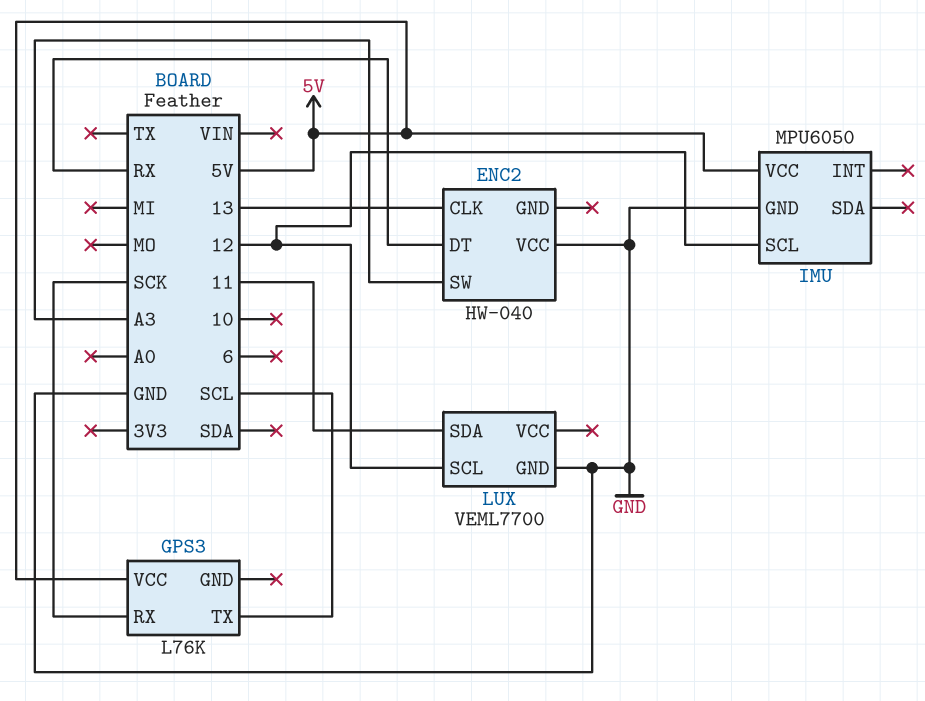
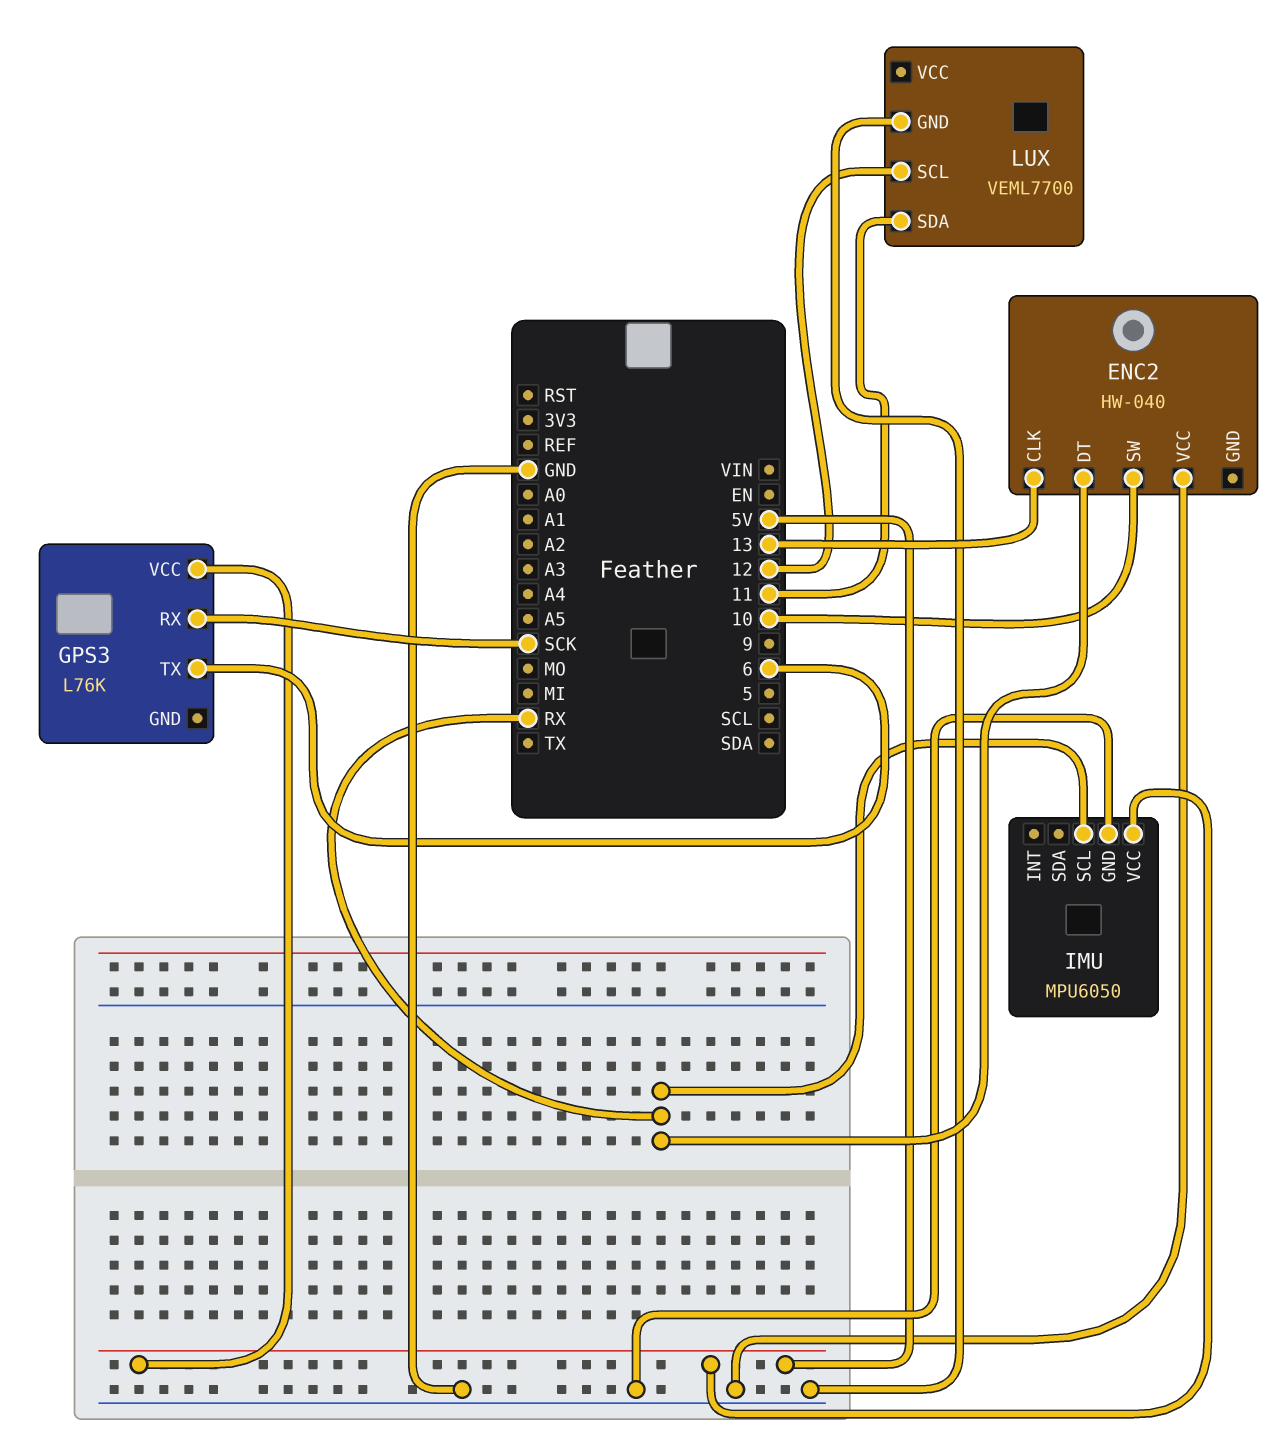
ENC2 pin SW: A3 -> 10
GPS3 pin TX: SCL -> 6
IMU pin SCL: 12 -> RX

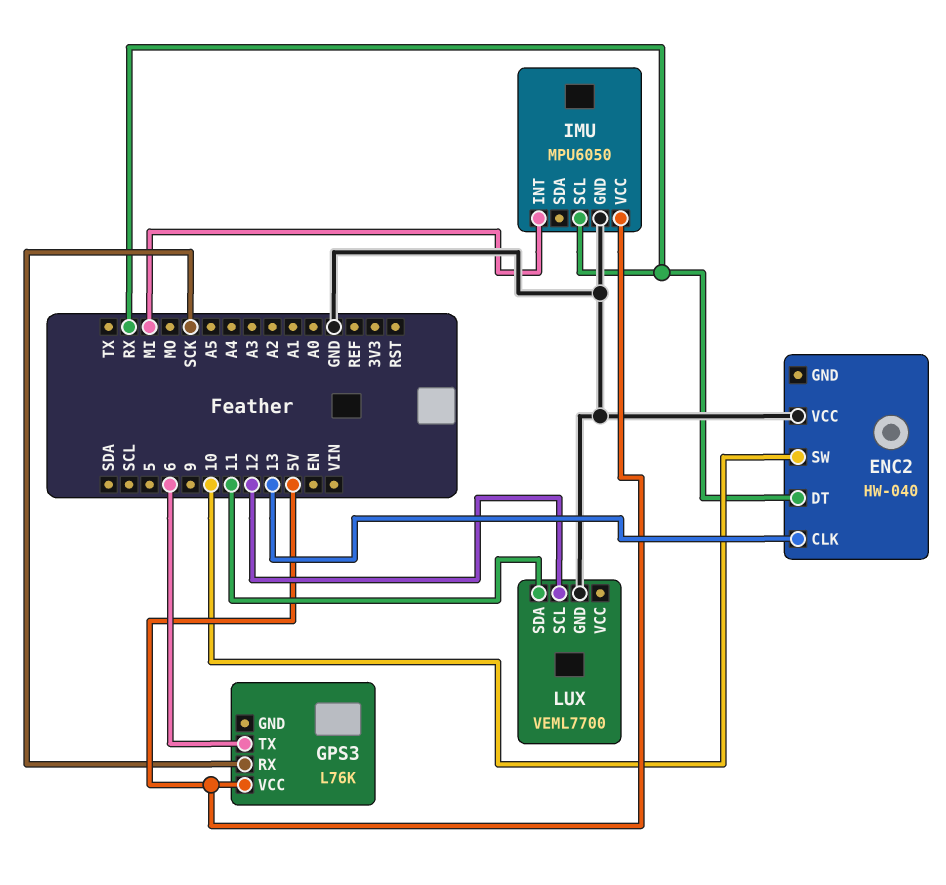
IMU pin INT: none -> MI

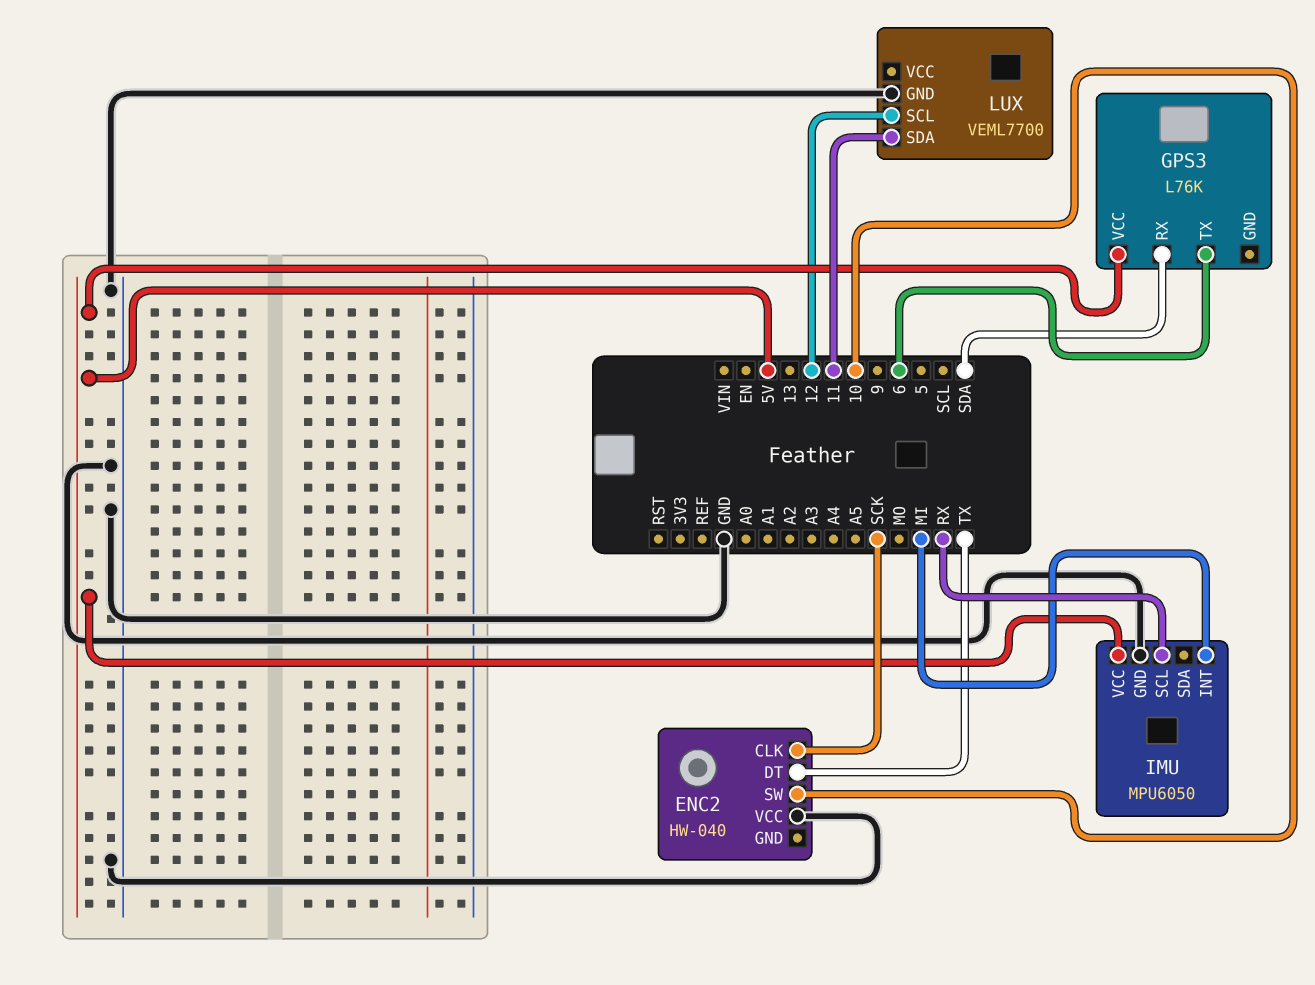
ENC2 pin CLK: 13 -> SCK
ENC2 pin DT: RX -> TX
GPS3 pin RX: SCK -> SDA

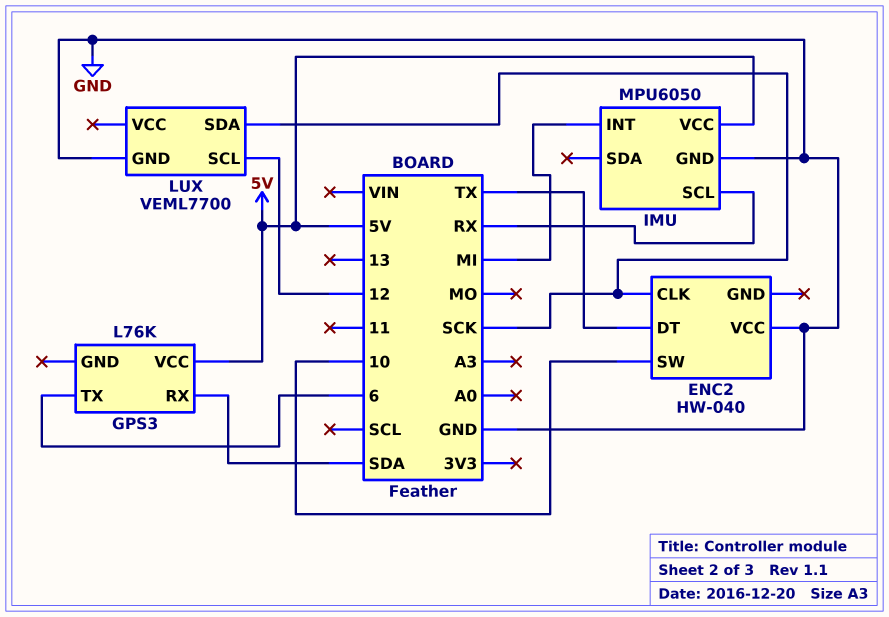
LUX pin SDA: 11 -> SCK

